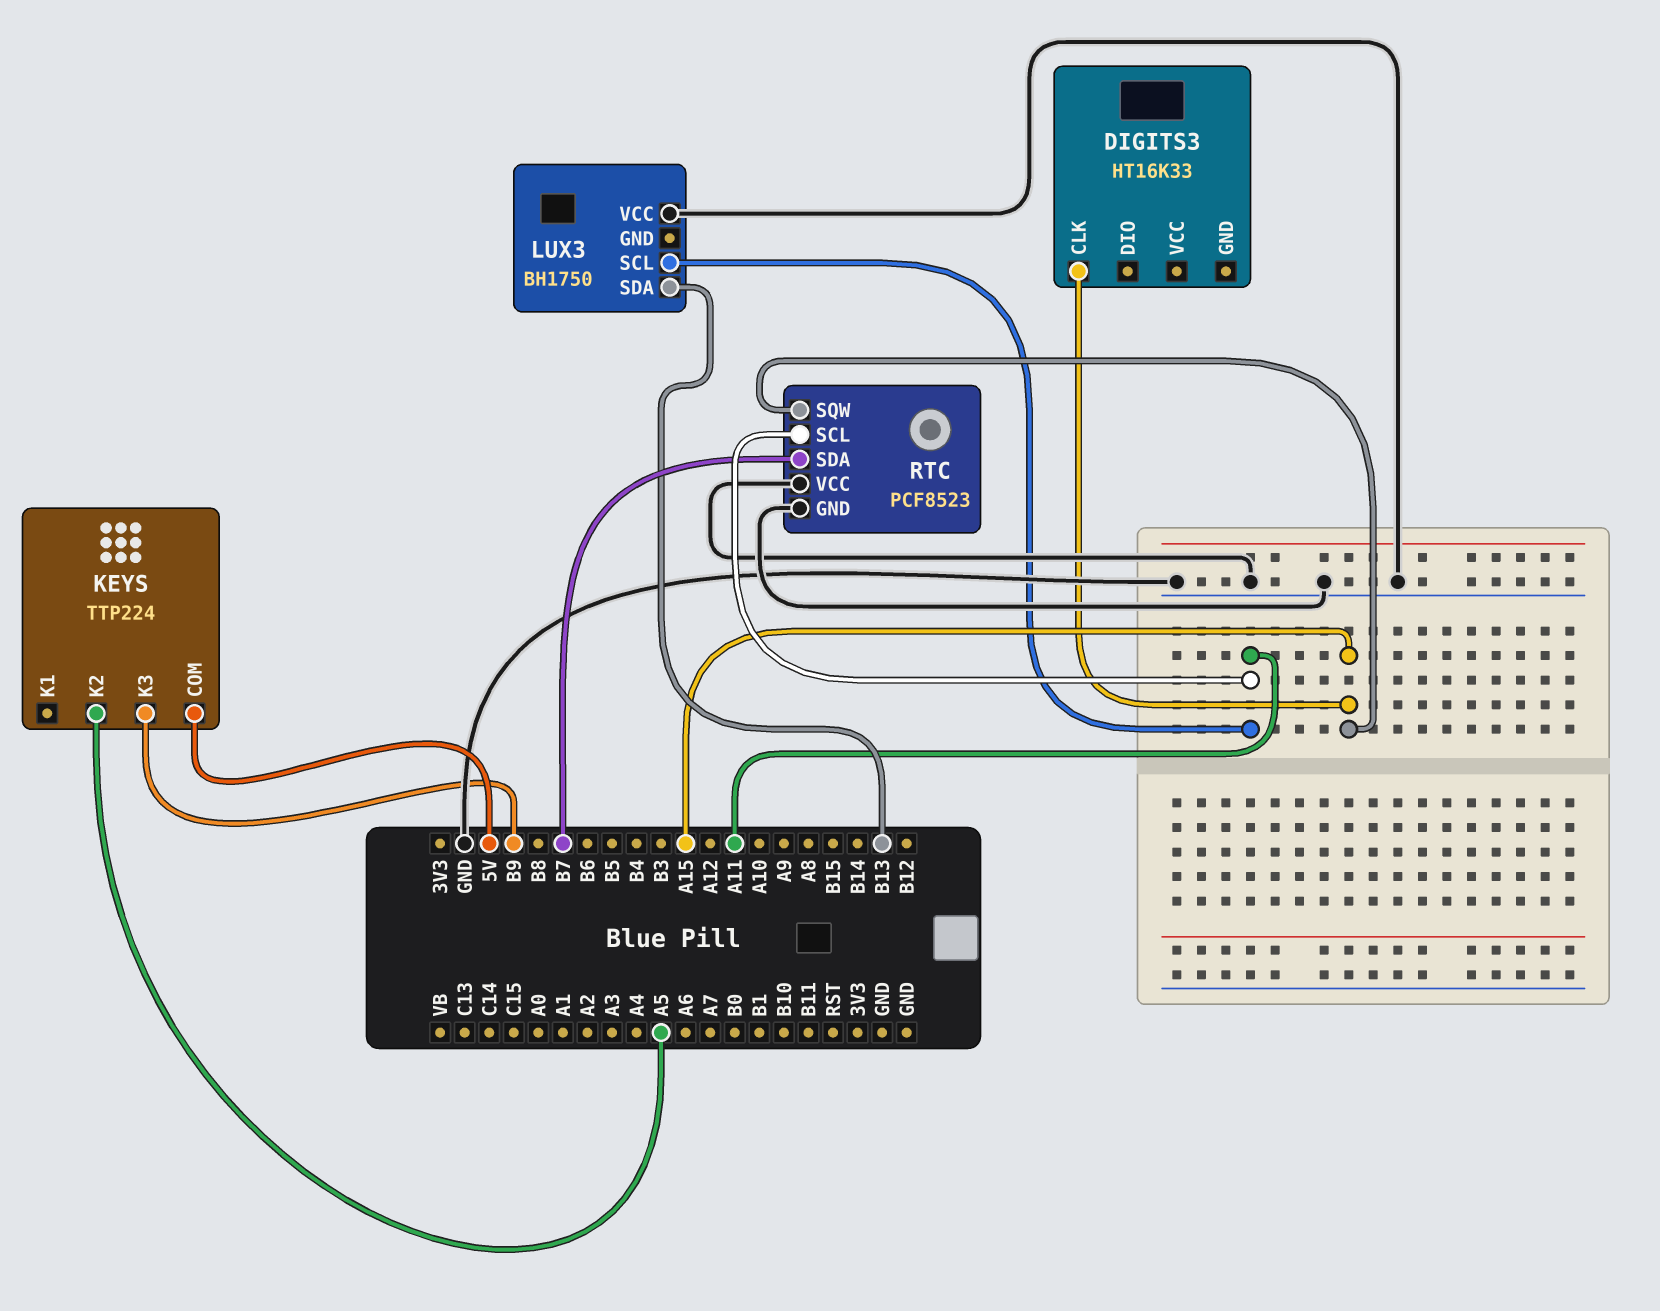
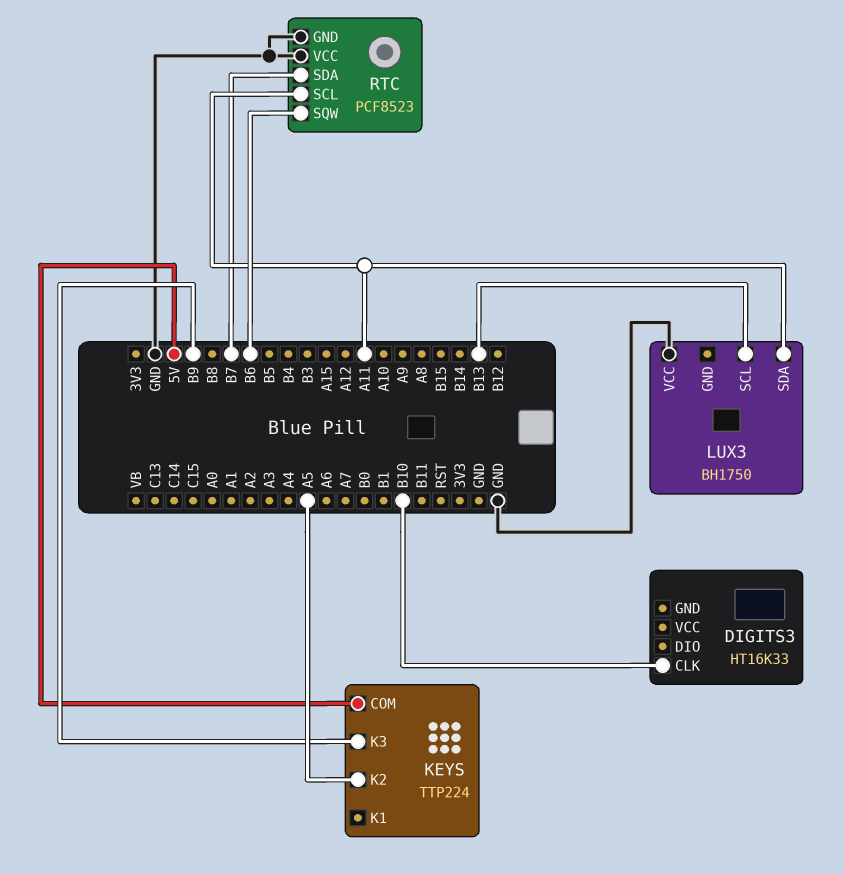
DIGITS3 pin CLK: A15 -> B10
LUX3 pin SCL: A11 -> B13
LUX3 pin SDA: B13 -> A11
RTC pin SQW: A15 -> B6

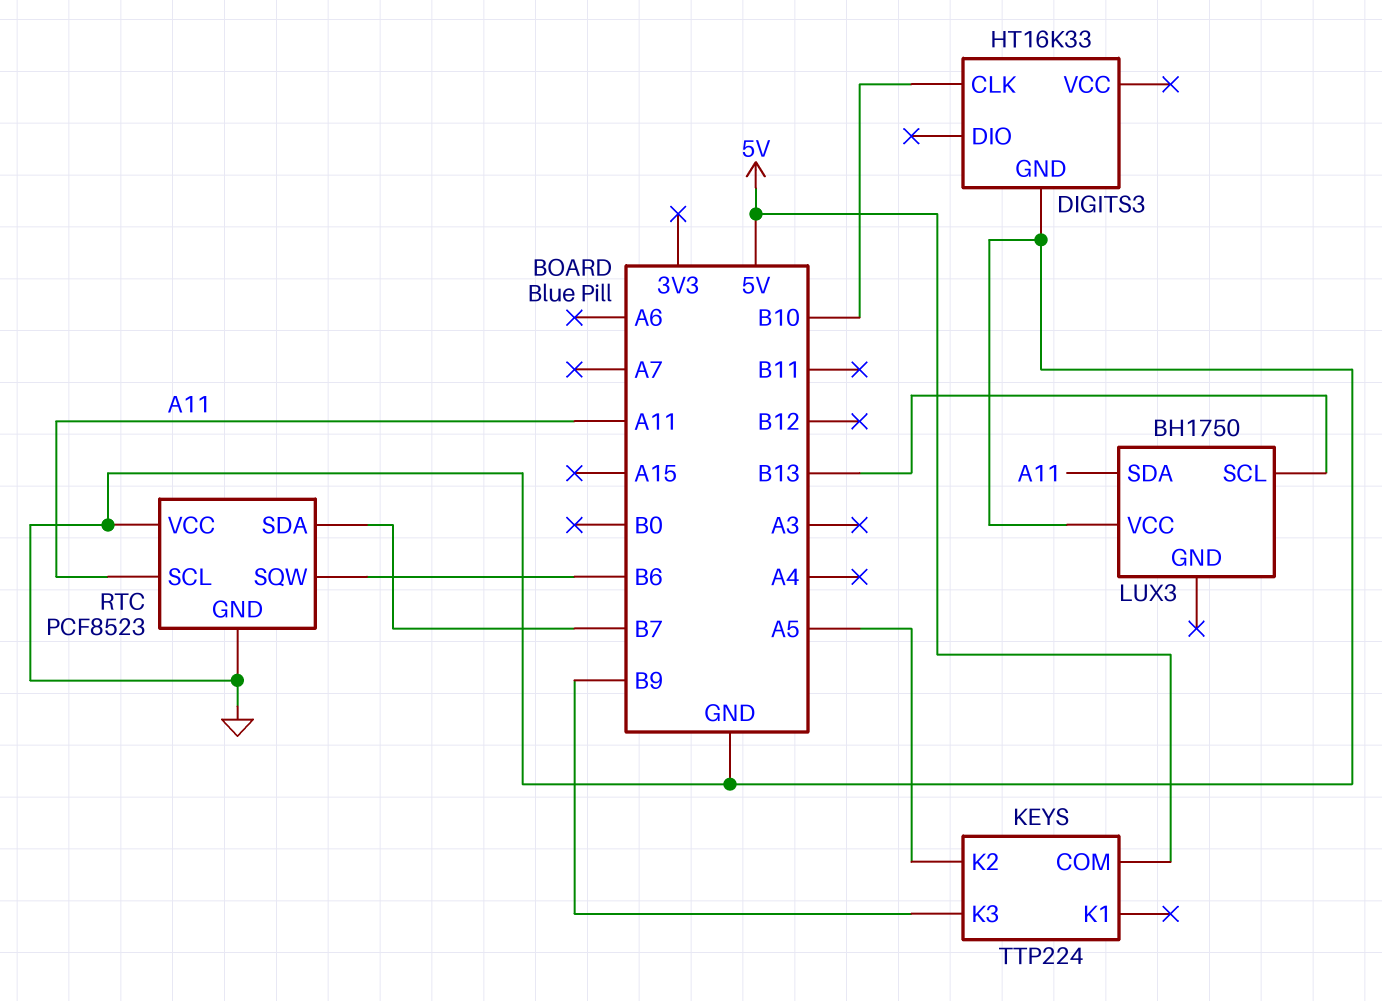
DIGITS3 pin GND: none -> GND

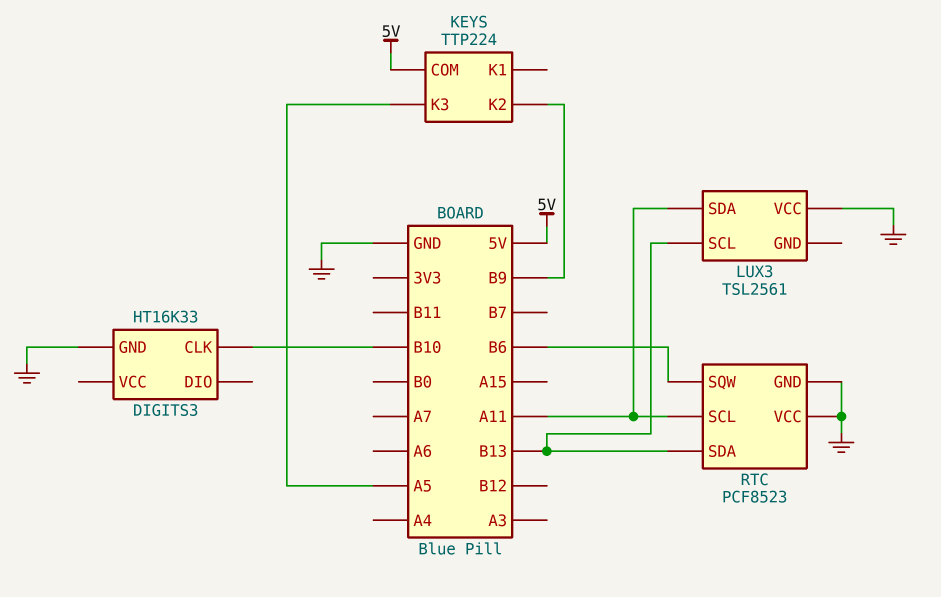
KEYS pin K2: A5 -> B9
KEYS pin K3: B9 -> A5
LUX3: BH1750 -> TSL2561
RTC pin SDA: B7 -> B13

